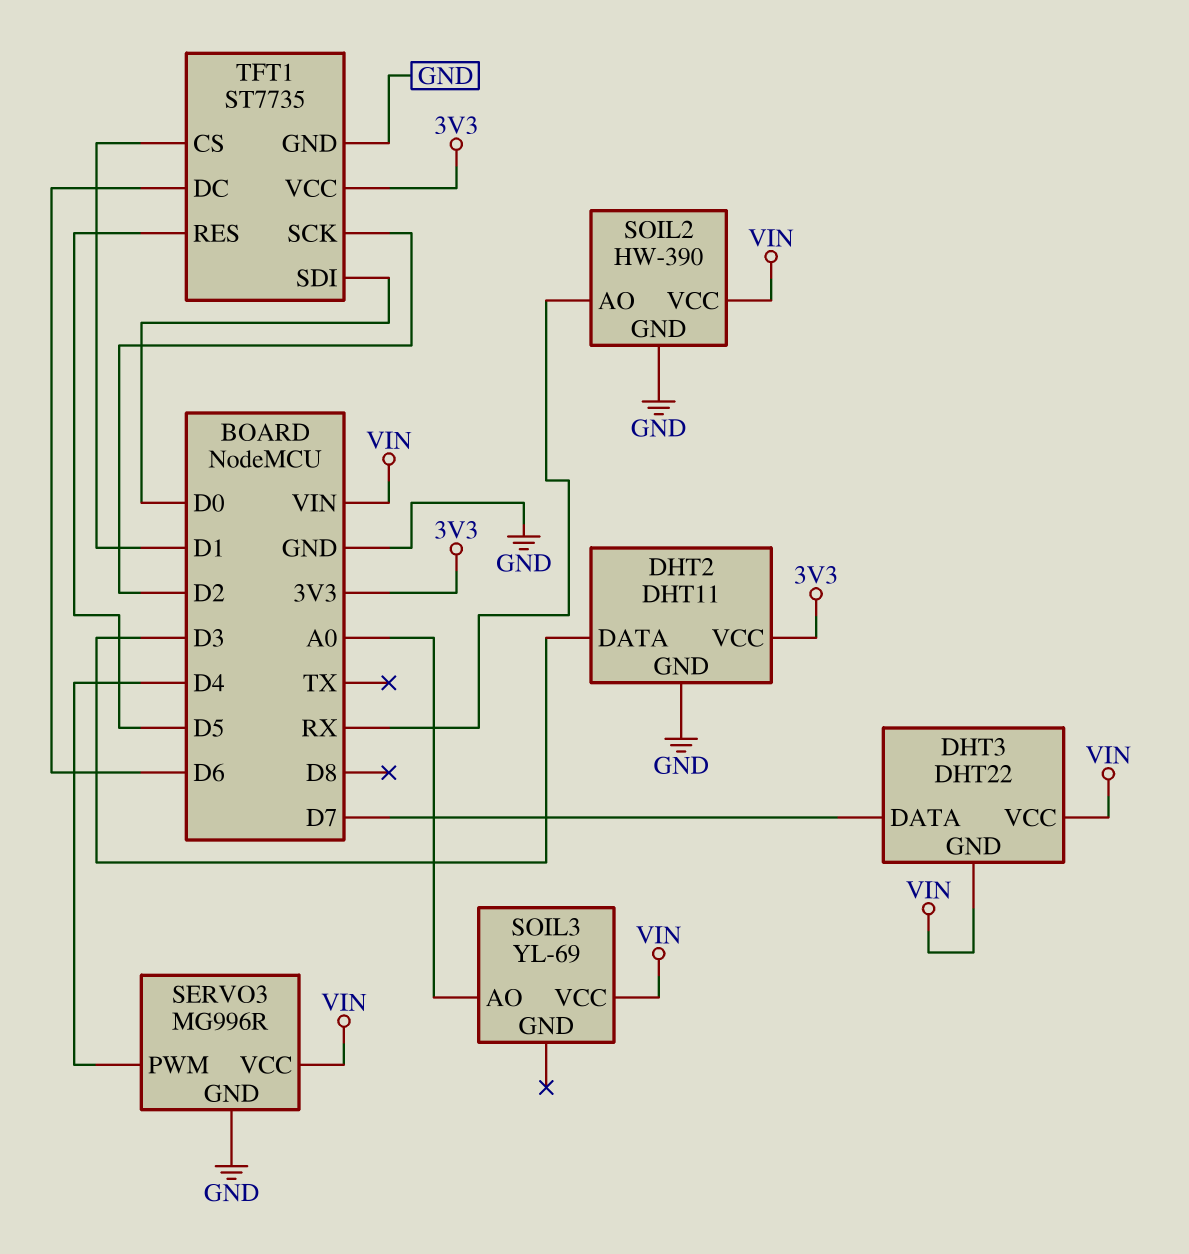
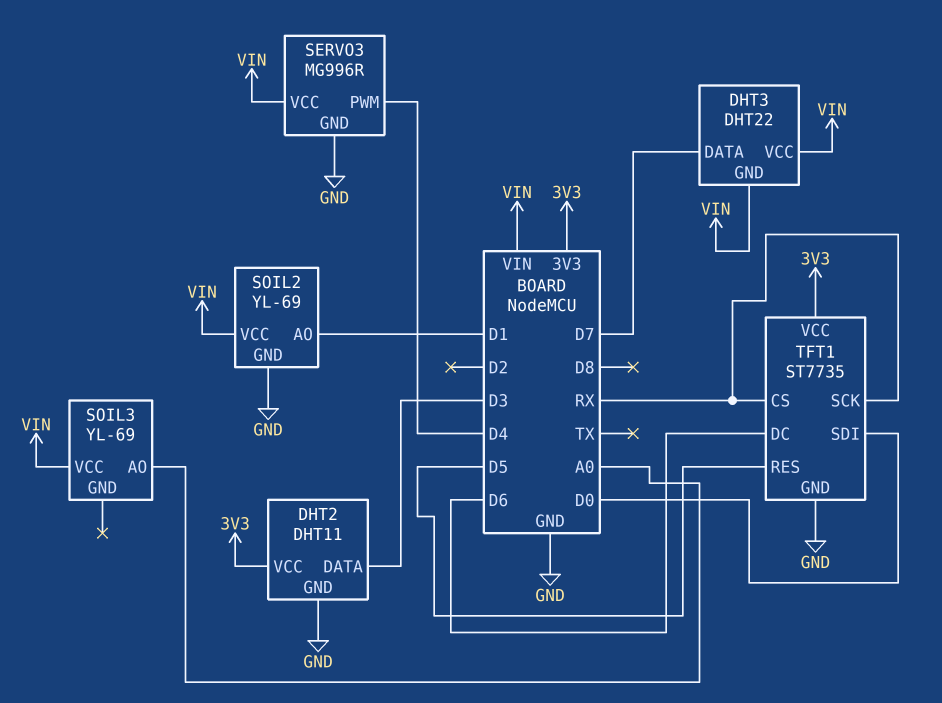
SOIL2: HW-390 -> YL-69
SOIL2 pin AO: RX -> D1
TFT1 pin CS: D1 -> RX
TFT1 pin SCK: D2 -> RX

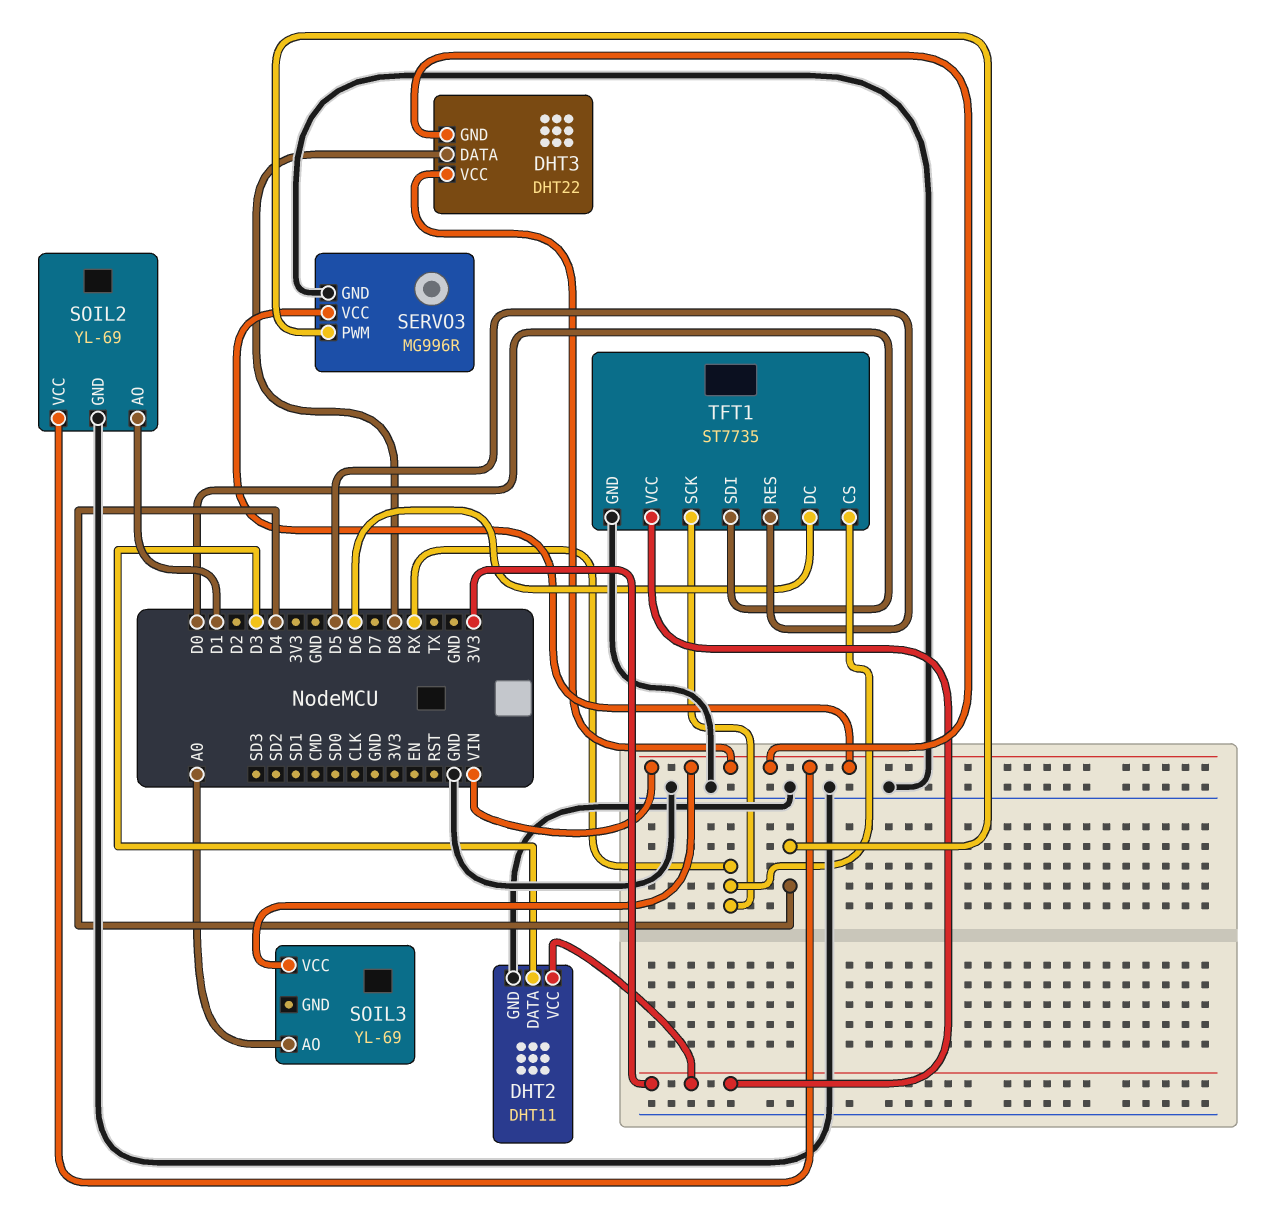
DHT3 pin DATA: D7 -> D8

